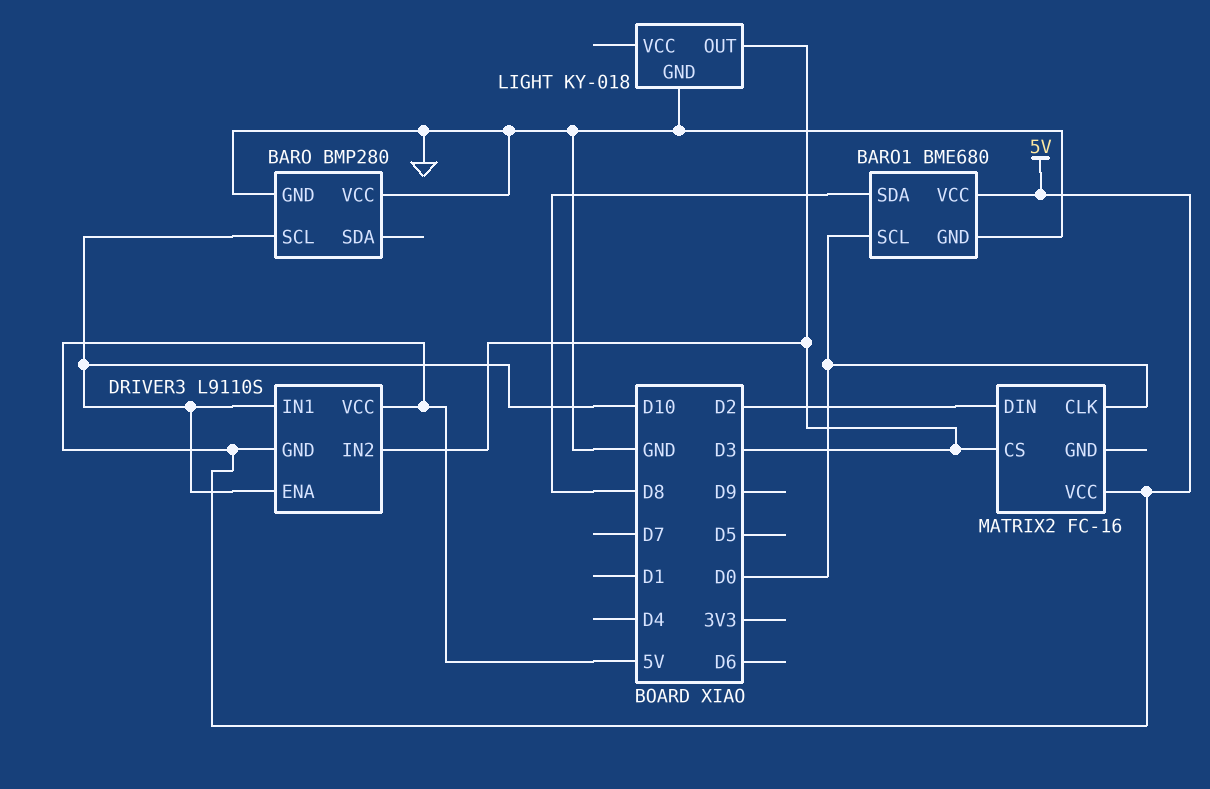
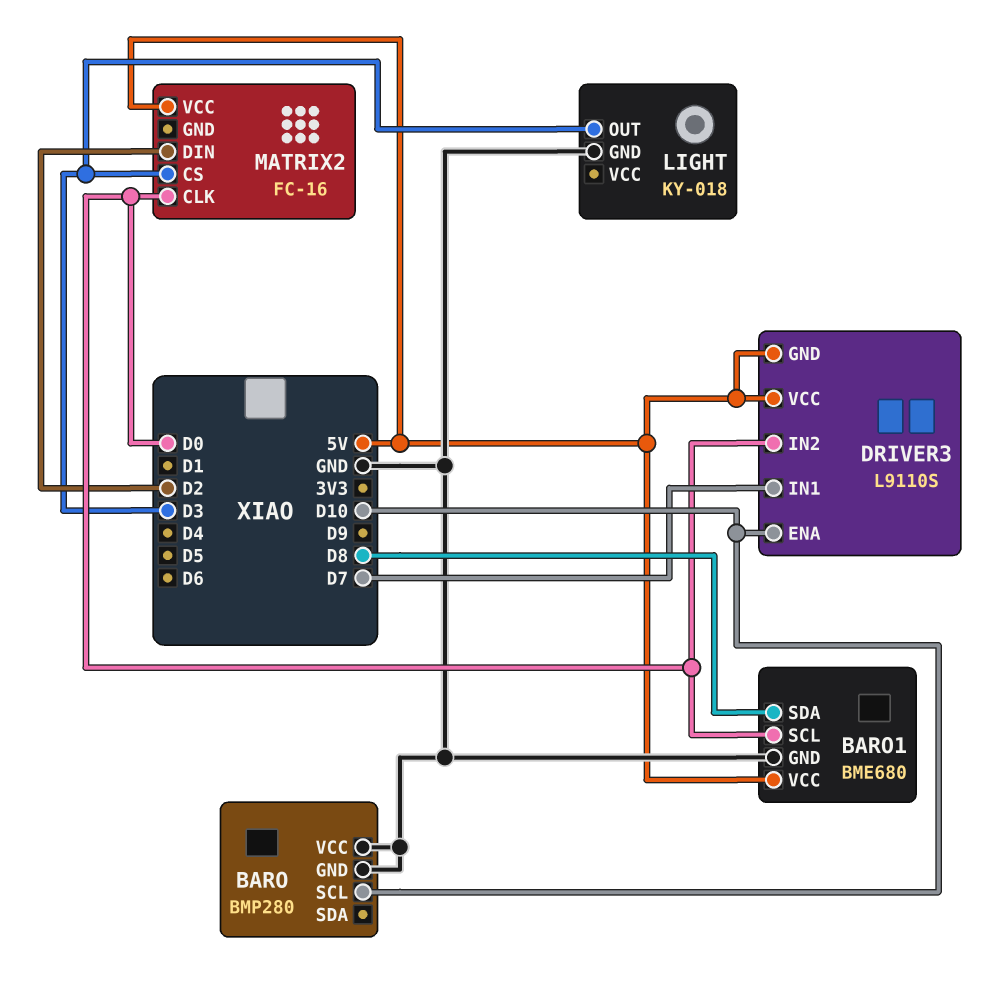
DRIVER3 pin IN1: D10 -> D7
DRIVER3 pin IN2: D3 -> D0

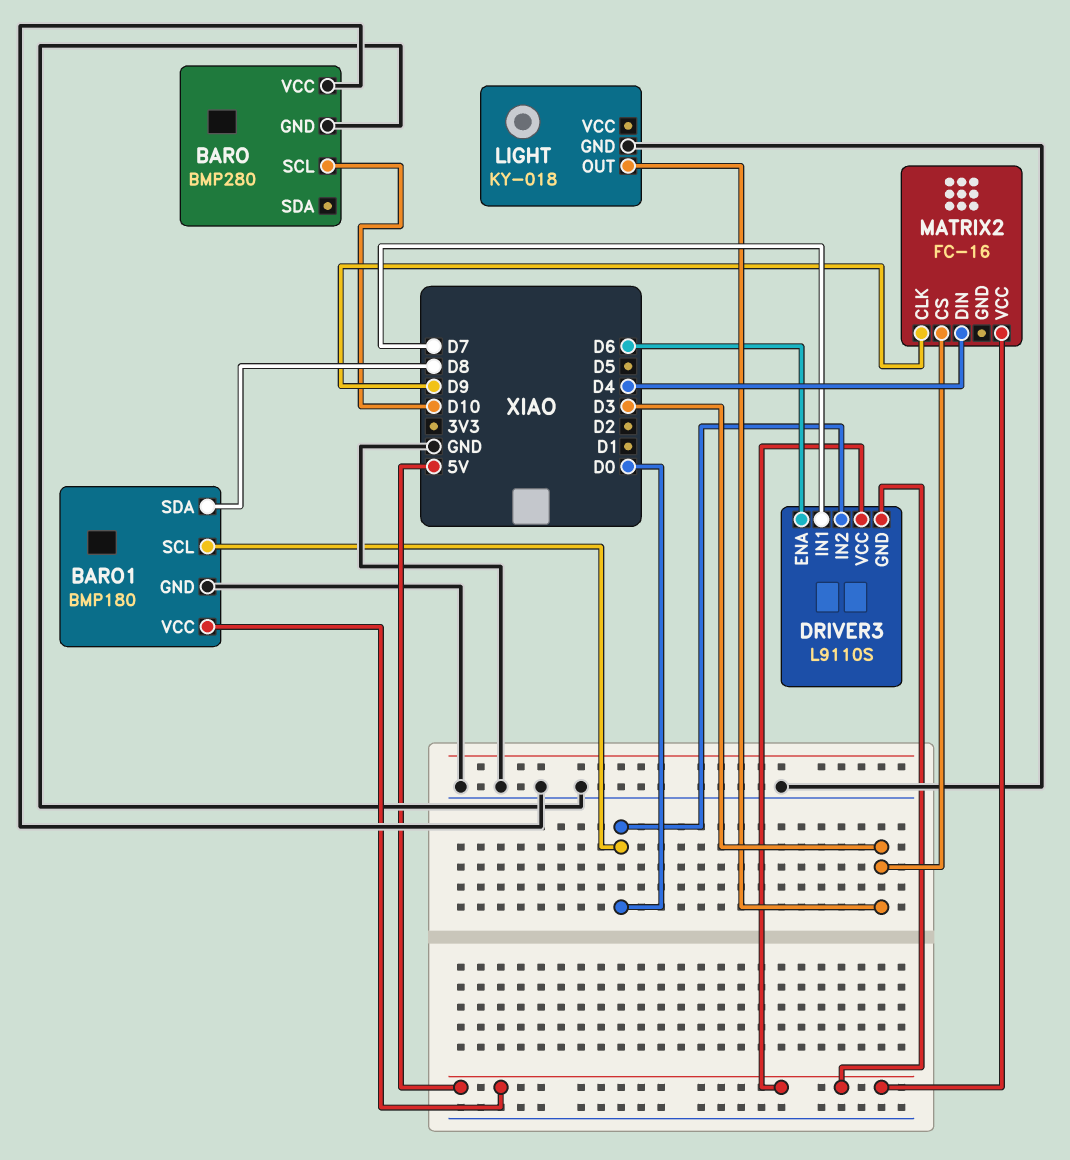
BARO1: BME680 -> BMP180
DRIVER3 pin ENA: D10 -> D6
MATRIX2 pin CLK: D0 -> D9
MATRIX2 pin DIN: D2 -> D4

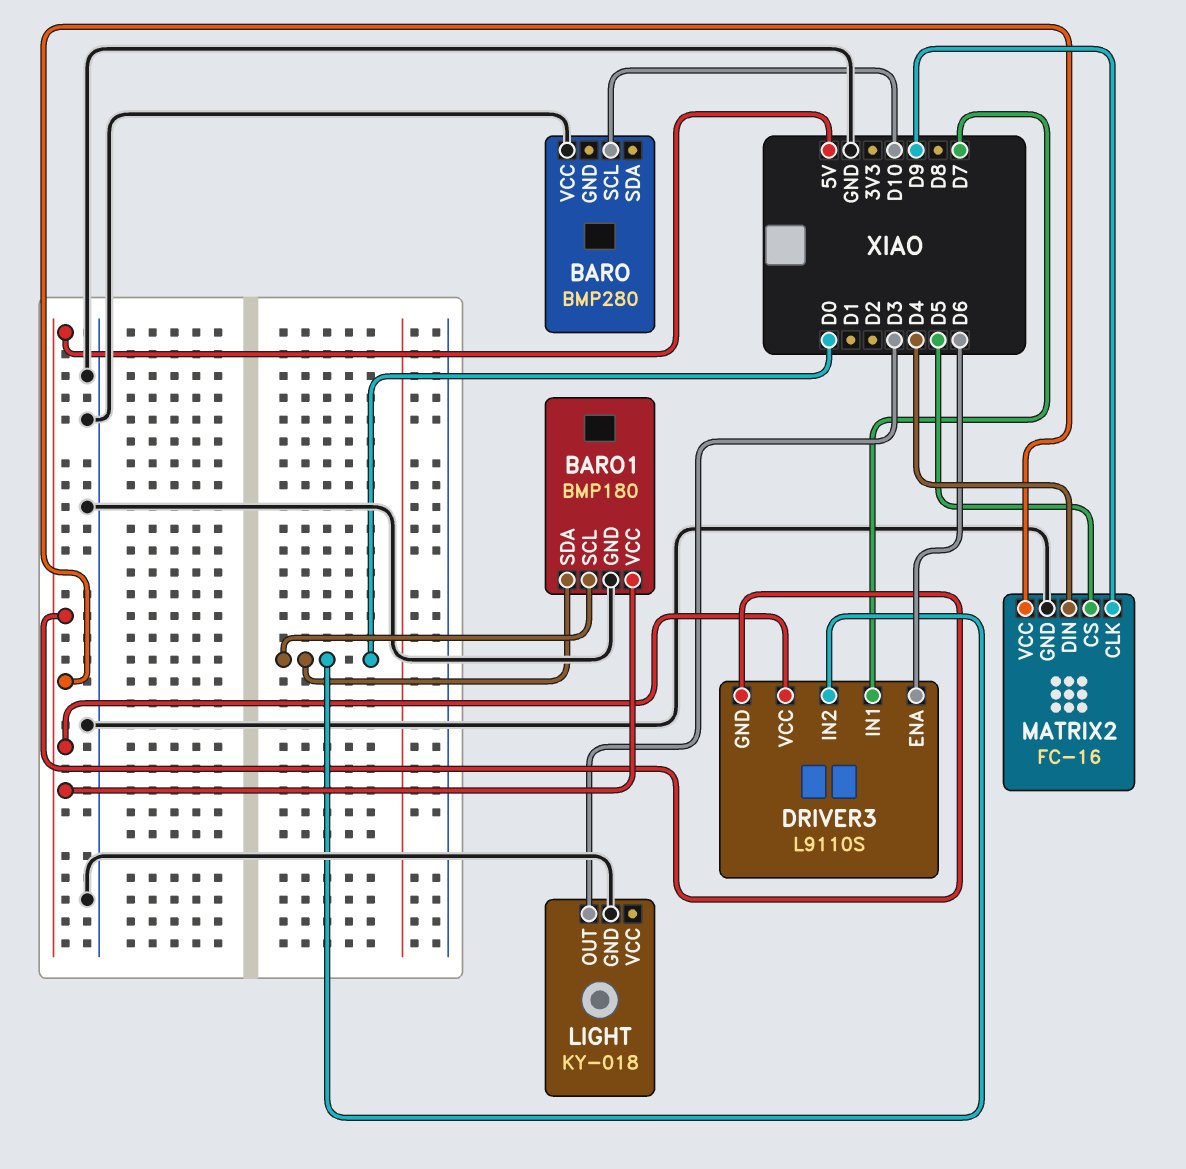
BARO pin GND: GND -> none
BARO1 pin SDA: D8 -> D0
MATRIX2 pin CS: D3 -> D5
MATRIX2 pin GND: none -> GND

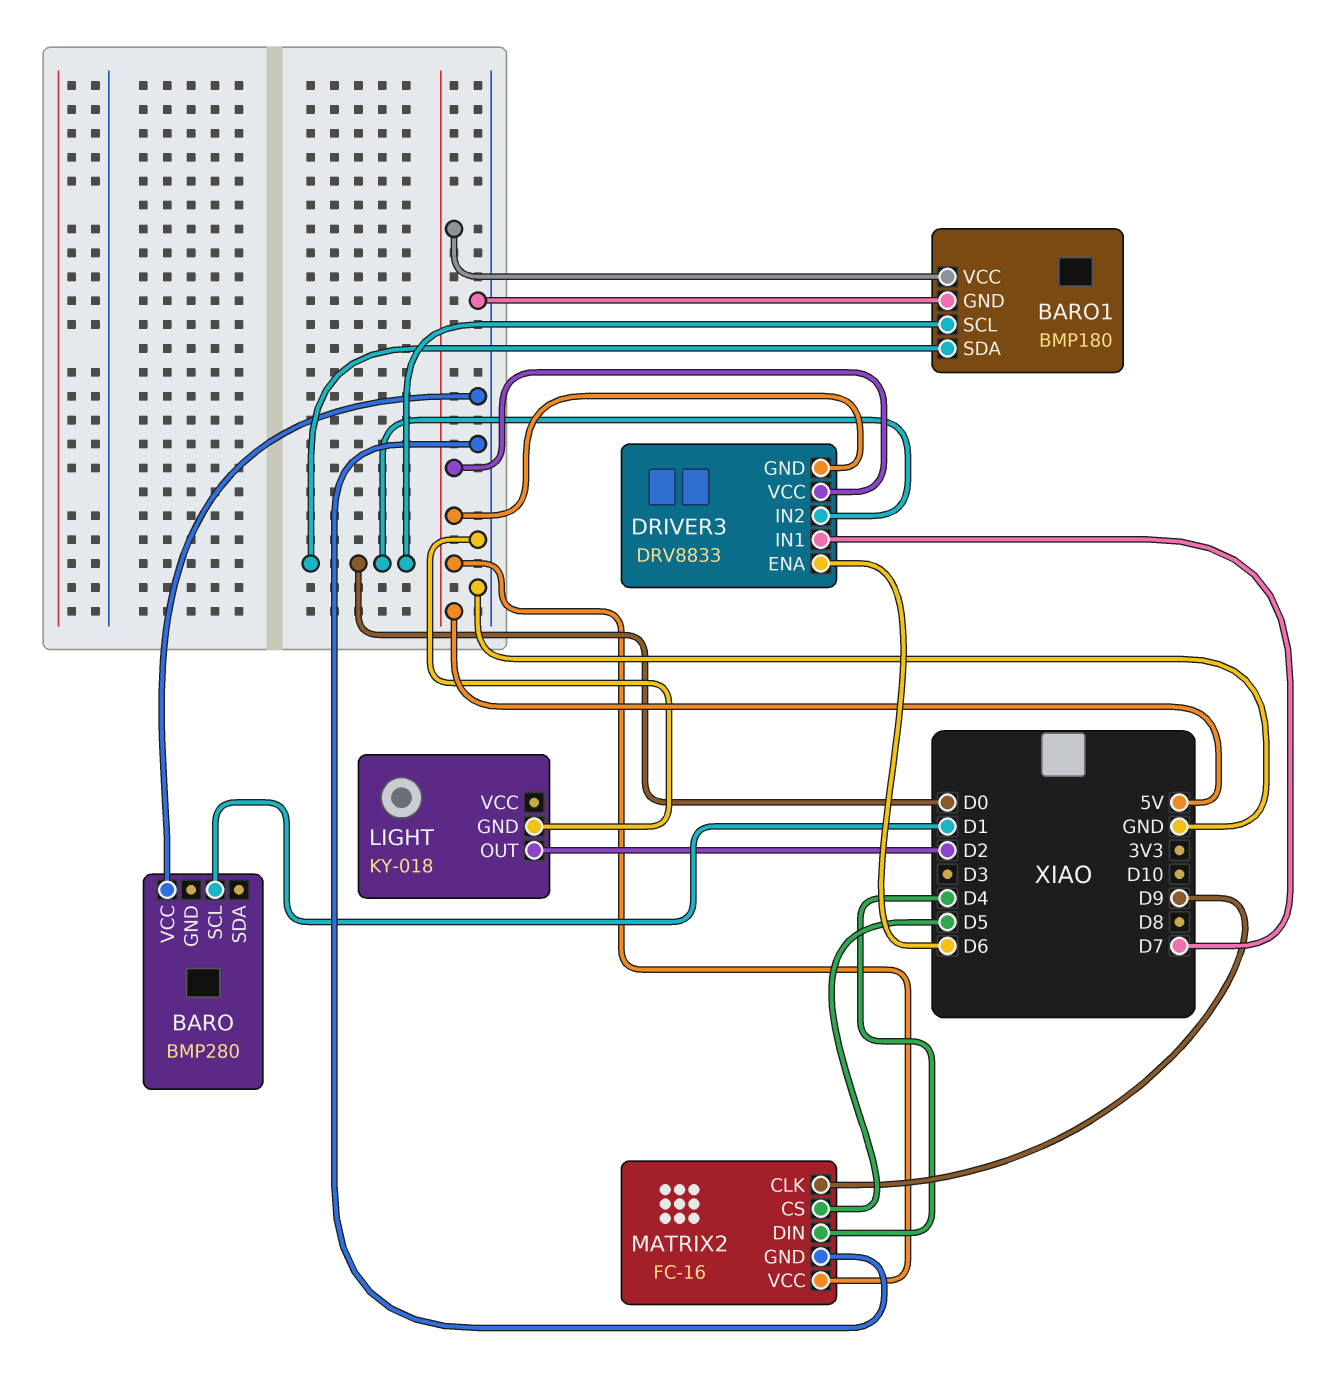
BARO pin SCL: D10 -> D1
DRIVER3: L9110S -> DRV8833
LIGHT pin OUT: D3 -> D2

